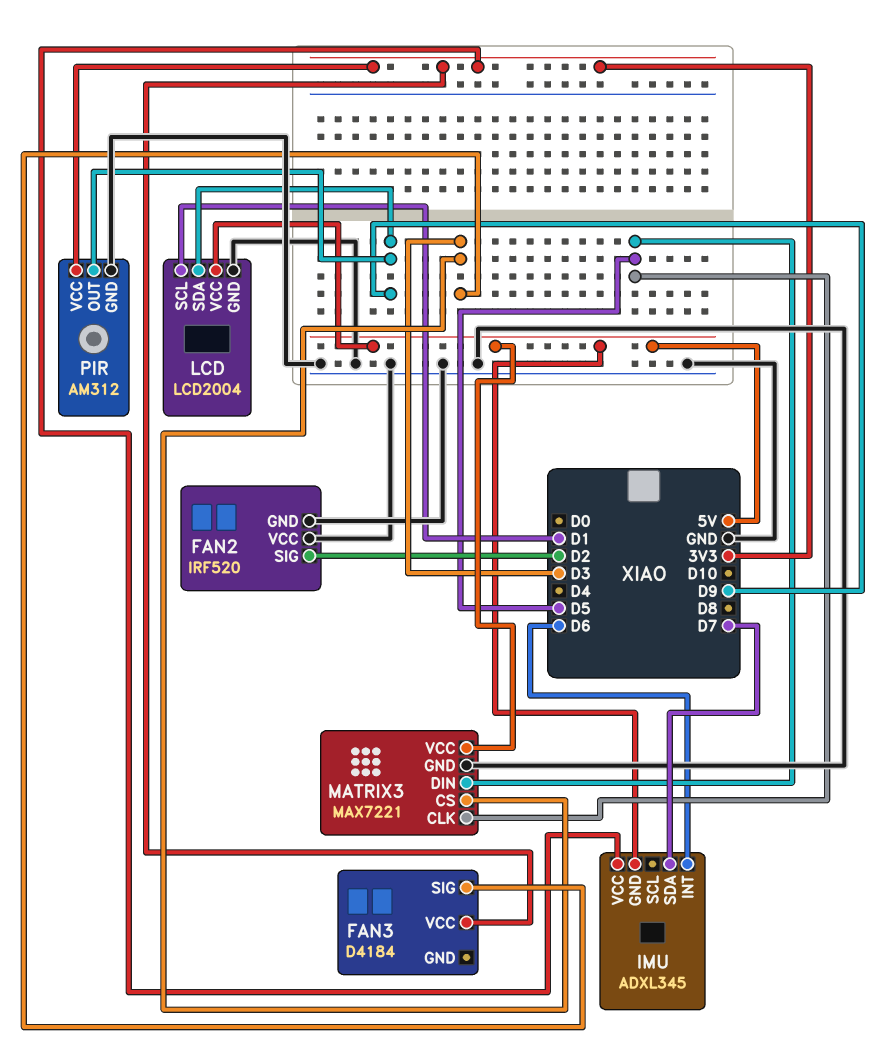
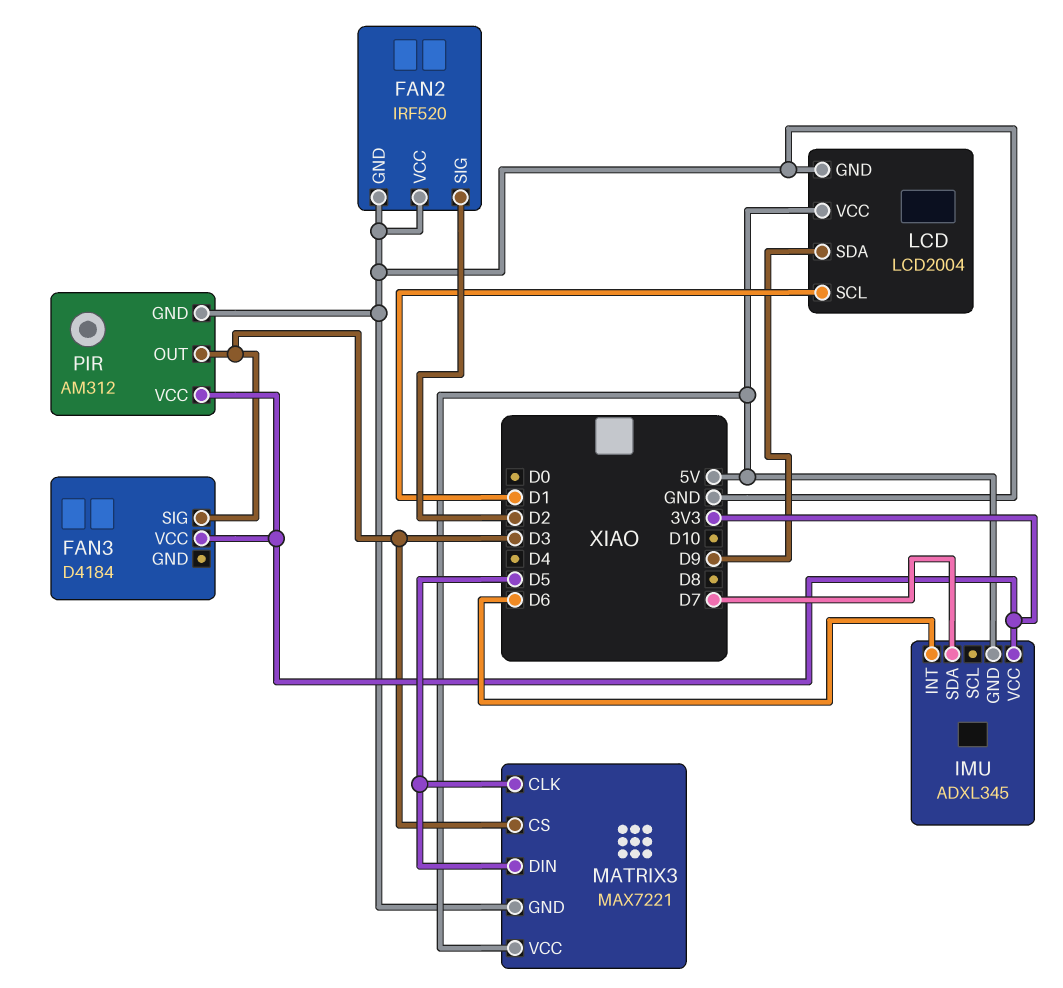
PIR pin OUT: D9 -> D3

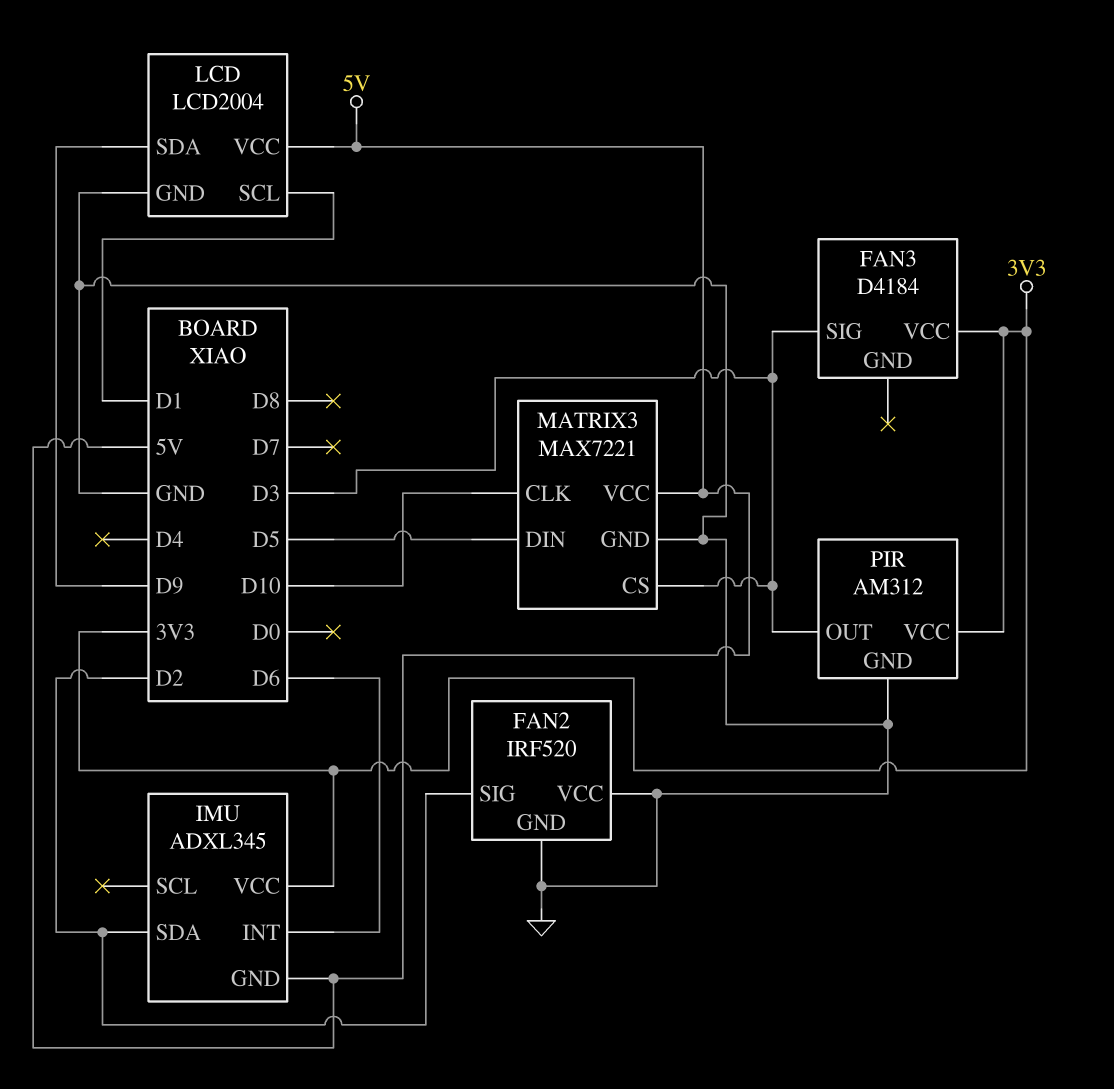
IMU pin SDA: D7 -> D2
MATRIX3 pin CLK: D5 -> D10

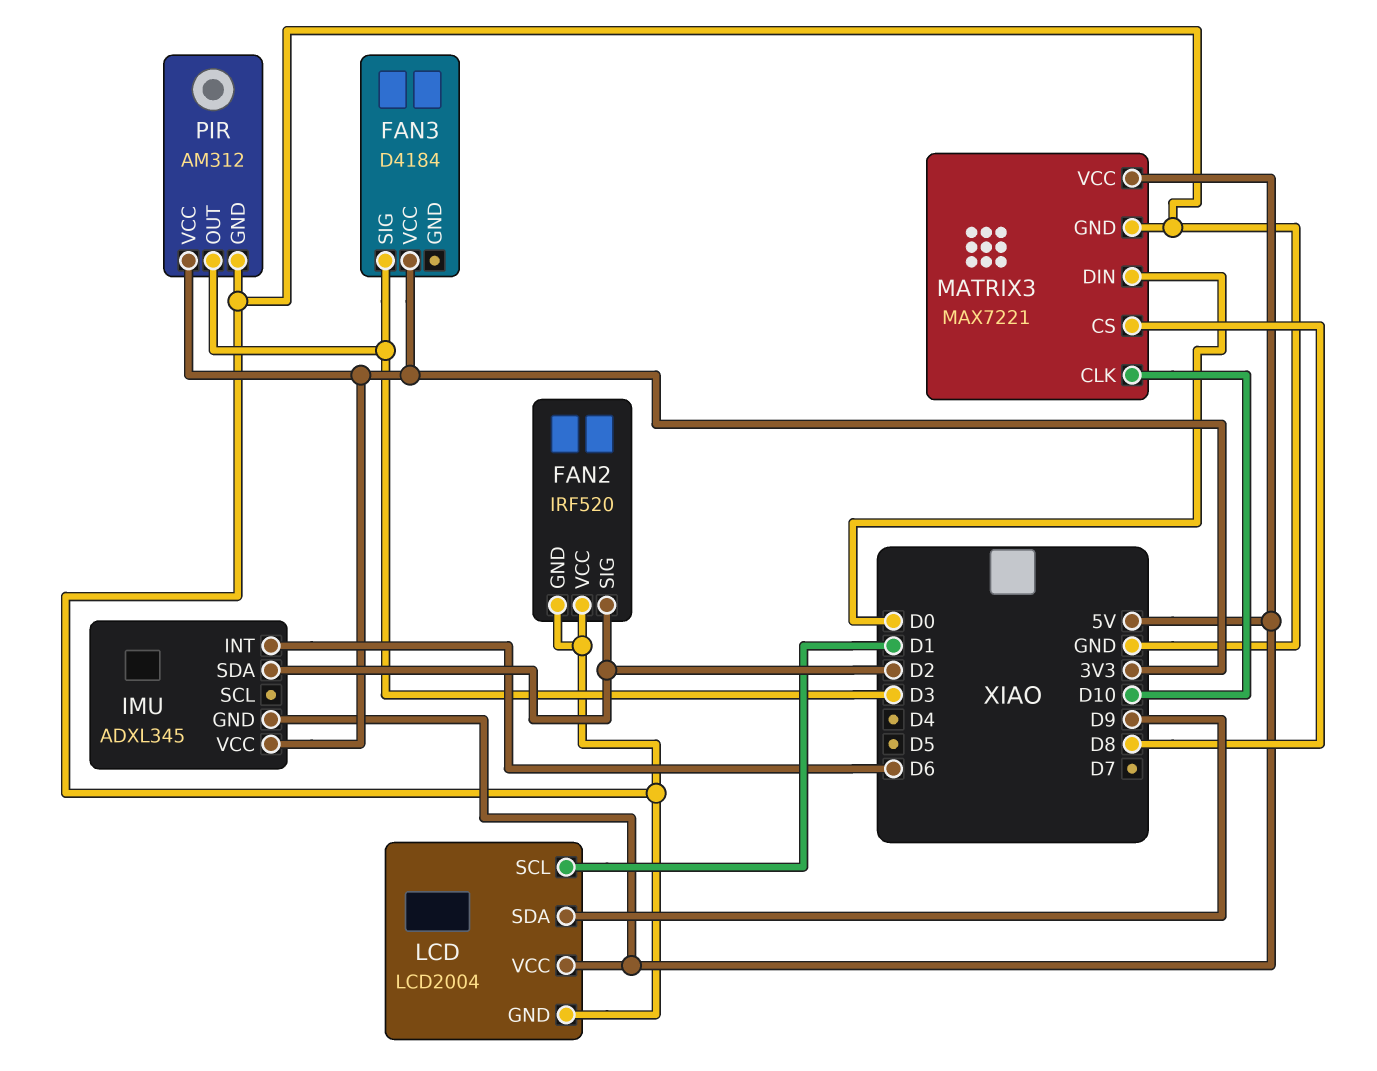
MATRIX3 pin CS: D3 -> D8
MATRIX3 pin DIN: D5 -> D0

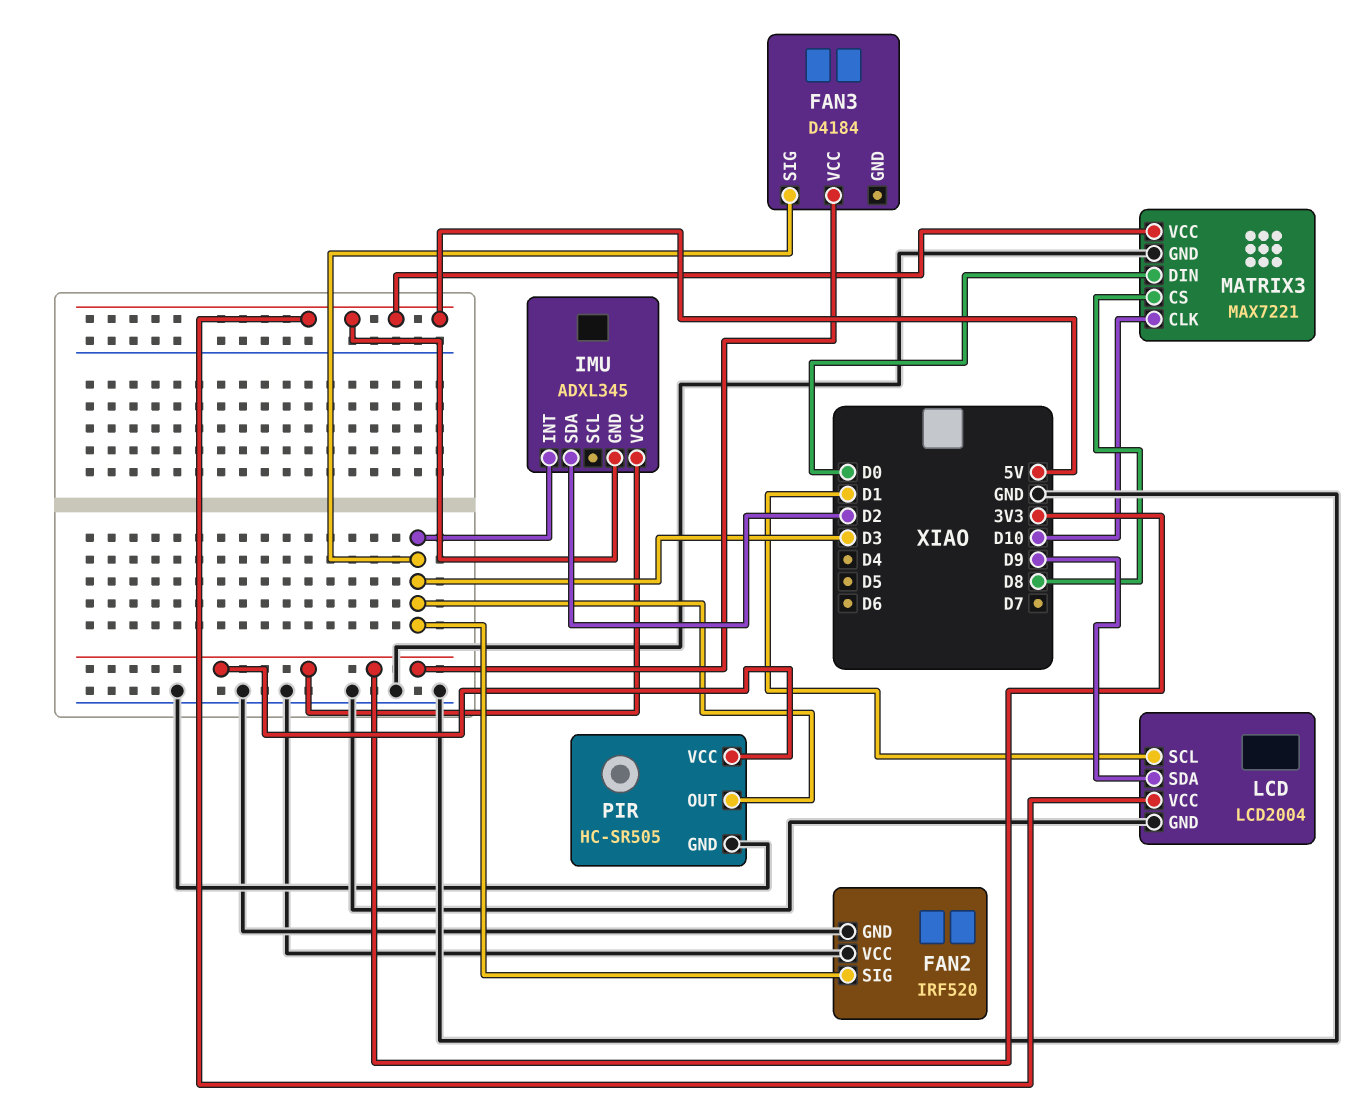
FAN2 pin SIG: D2 -> D3
IMU pin INT: D6 -> D3
PIR: AM312 -> HC-SR505

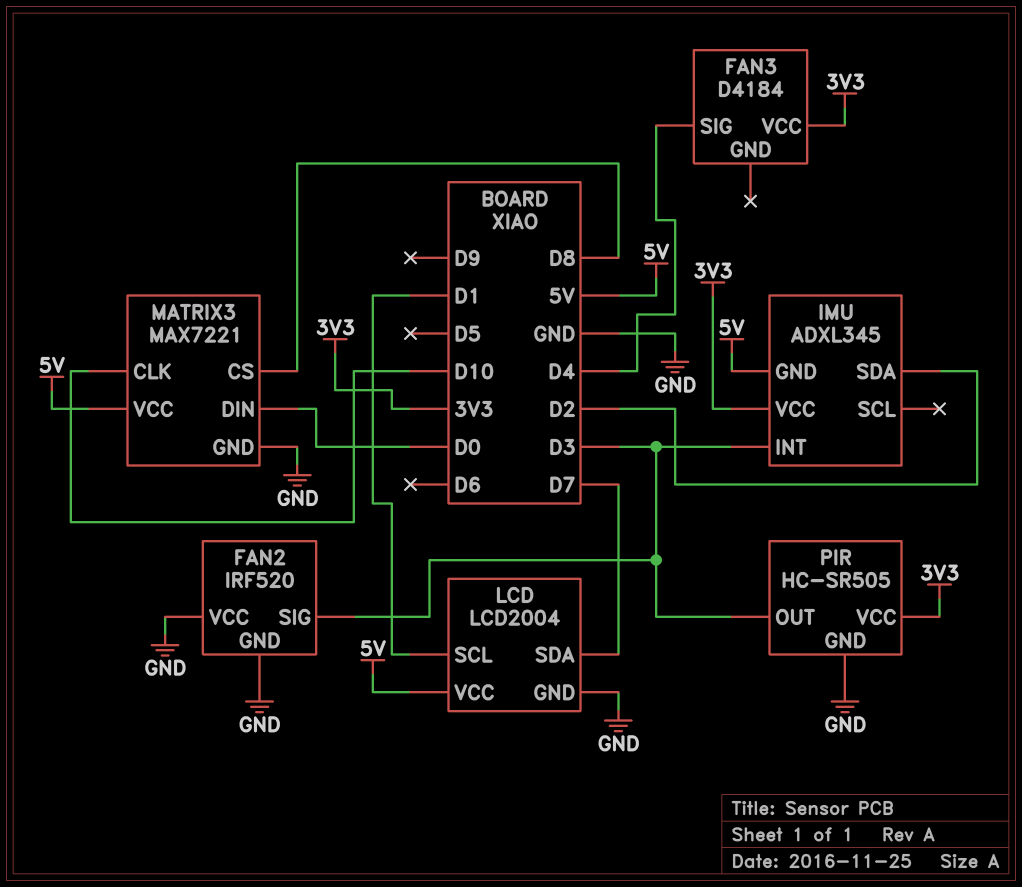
FAN3 pin SIG: D3 -> D4
LCD pin SDA: D9 -> D7

